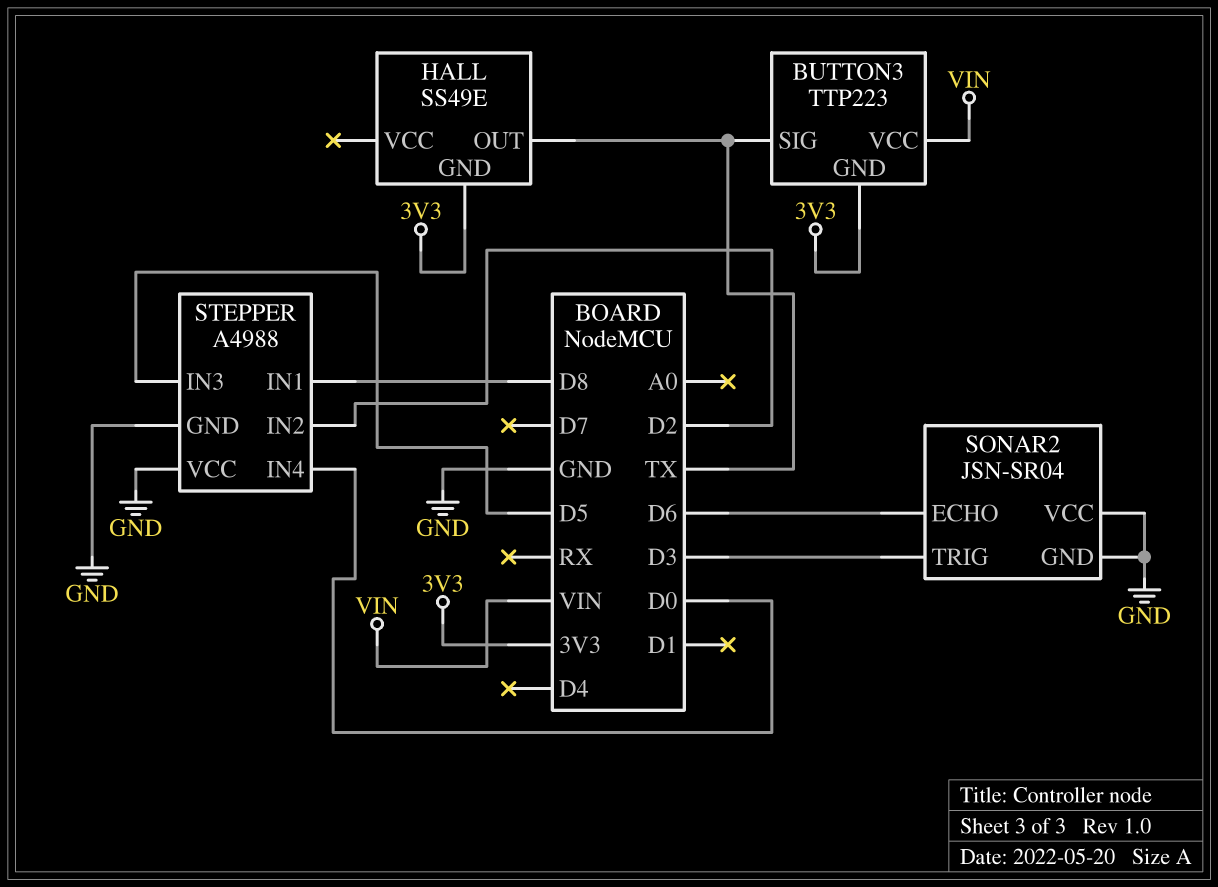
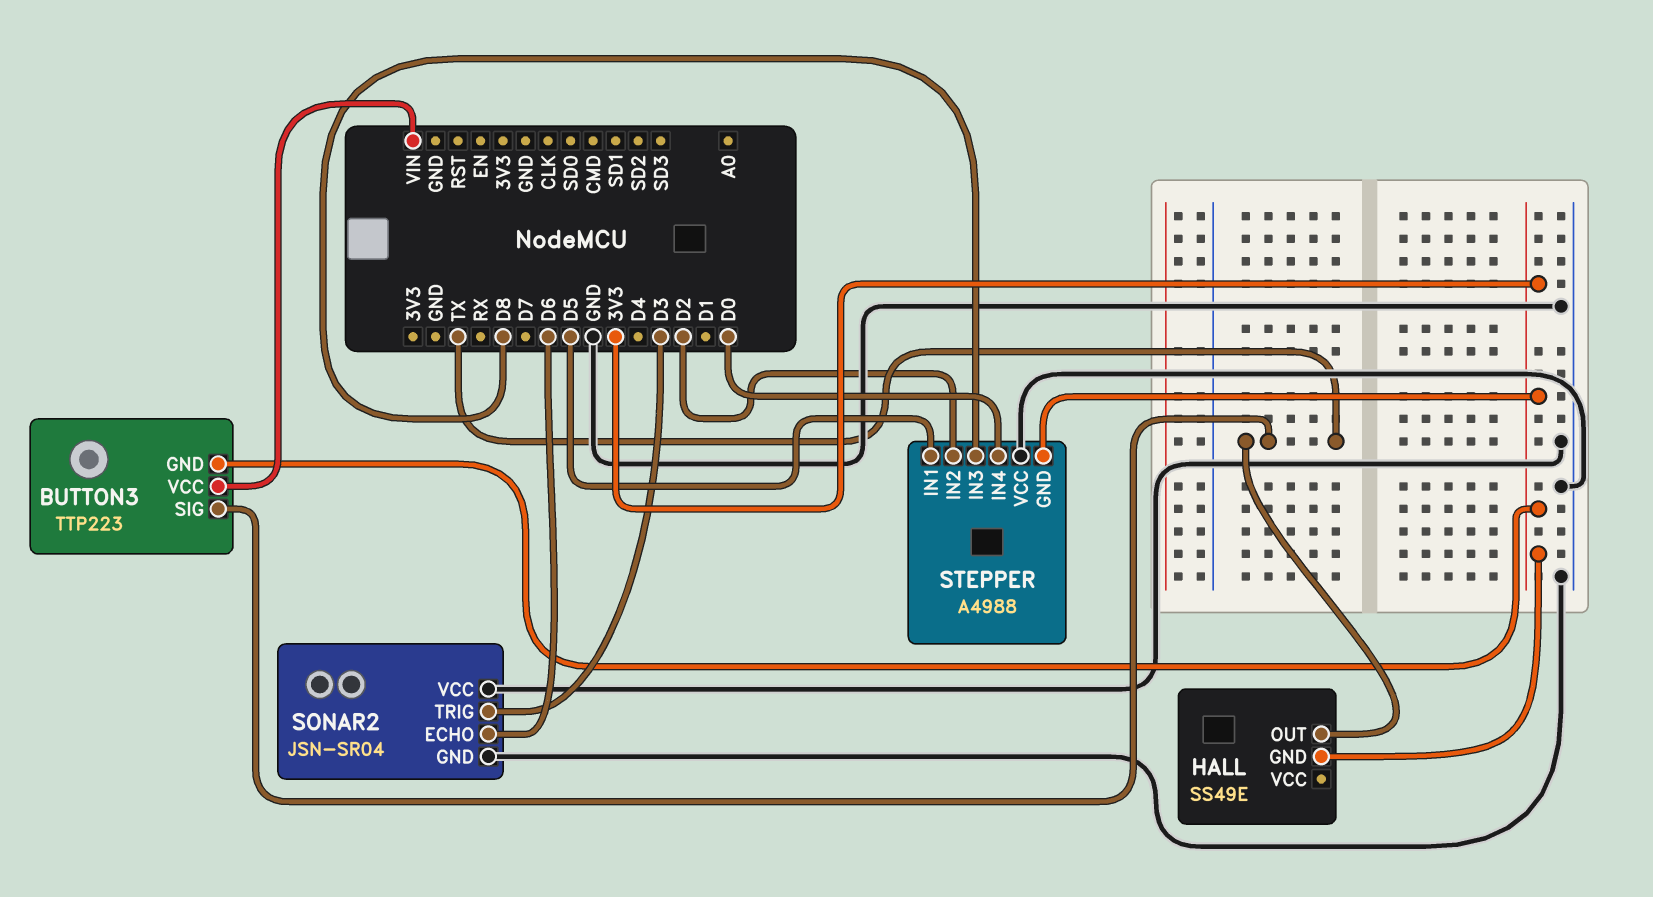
STEPPER pin GND: GND -> 3V3
STEPPER pin IN1: D8 -> D5
STEPPER pin IN3: D5 -> D8

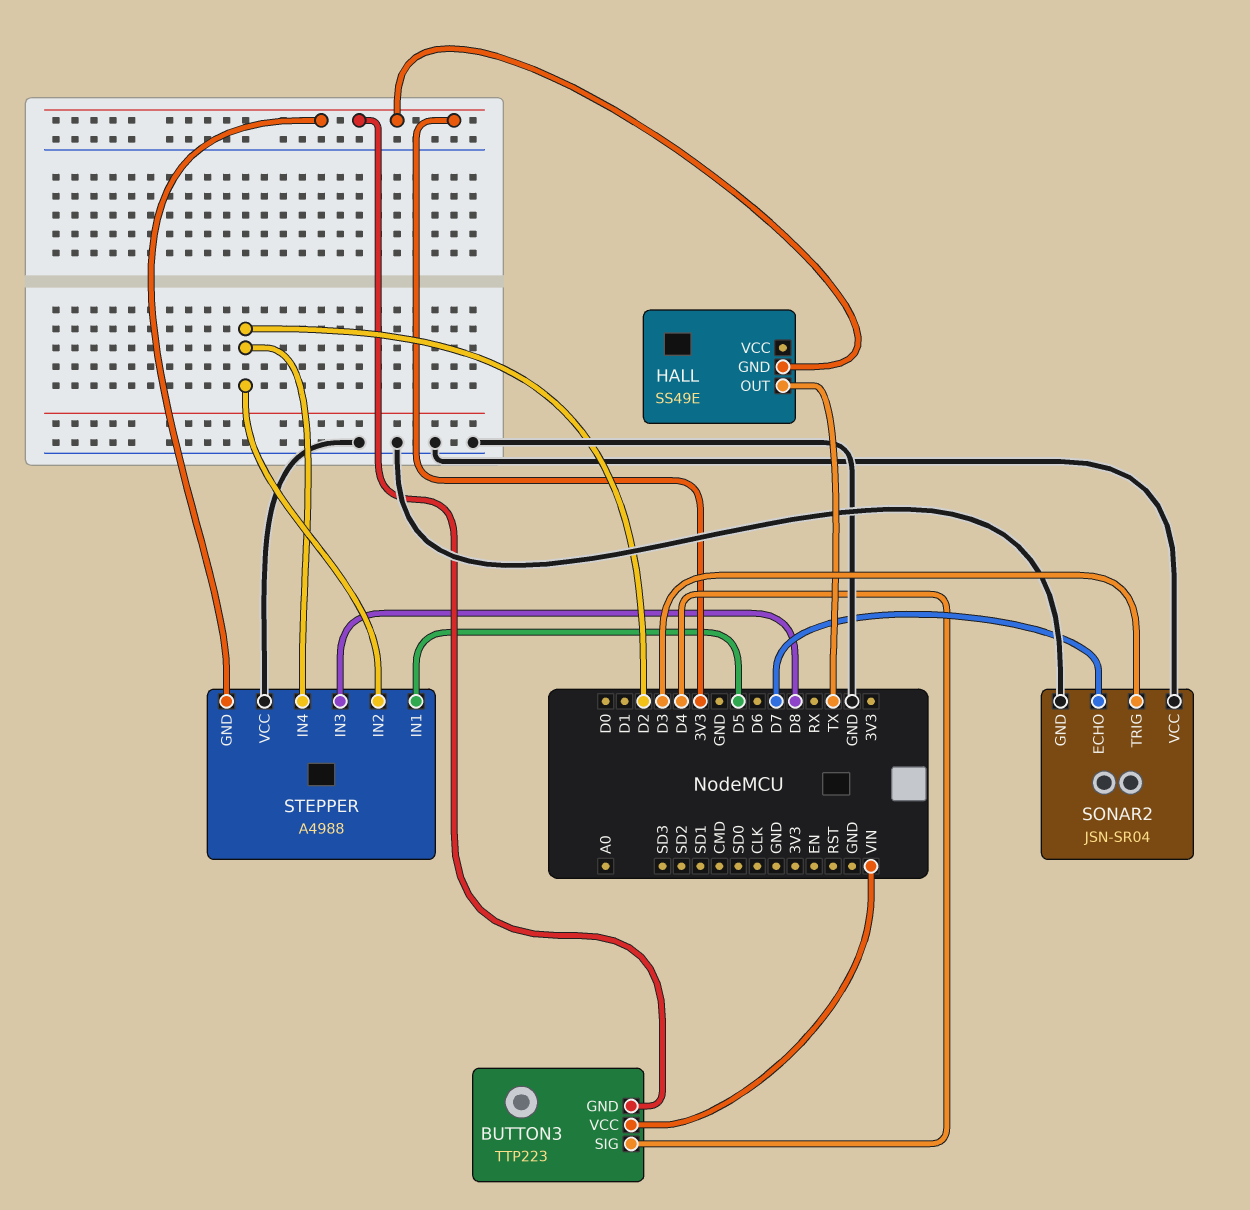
BUTTON3 pin SIG: TX -> D4
SONAR2 pin ECHO: D6 -> D7
STEPPER pin IN4: D0 -> D2

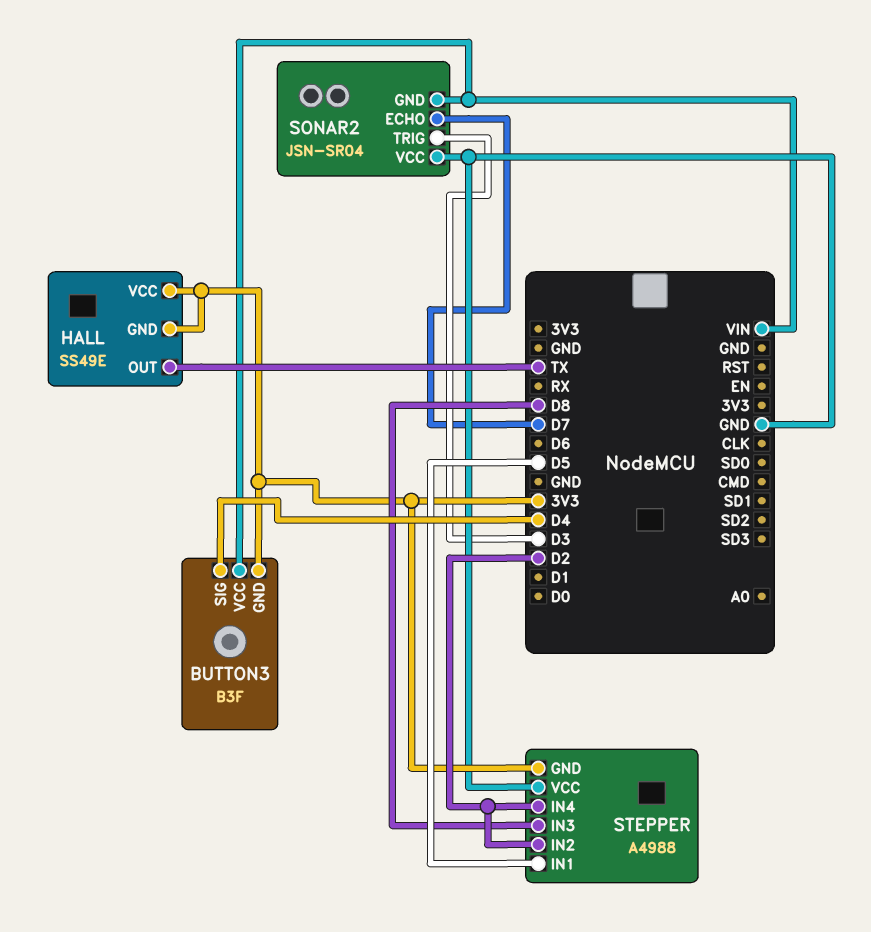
BUTTON3: TTP223 -> B3F
HALL pin VCC: none -> 3V3
SONAR2 pin GND: GND -> VIN

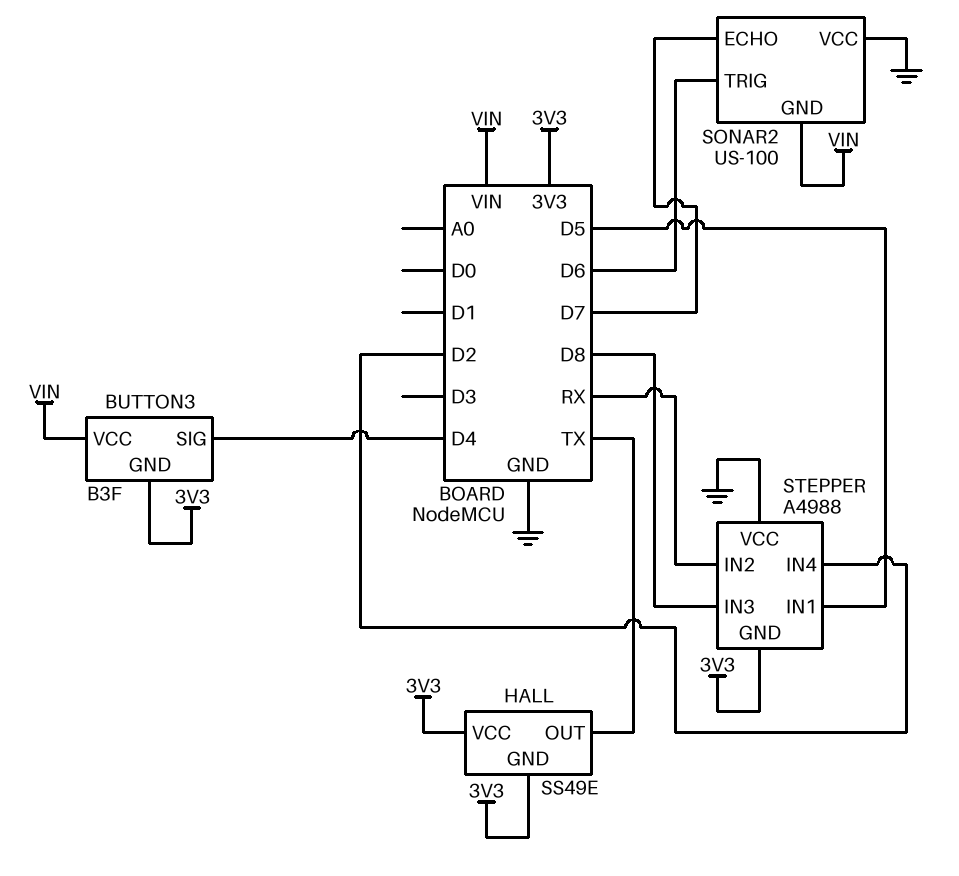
SONAR2: JSN-SR04 -> US-100
SONAR2 pin TRIG: D3 -> D6
STEPPER pin IN2: D2 -> RX

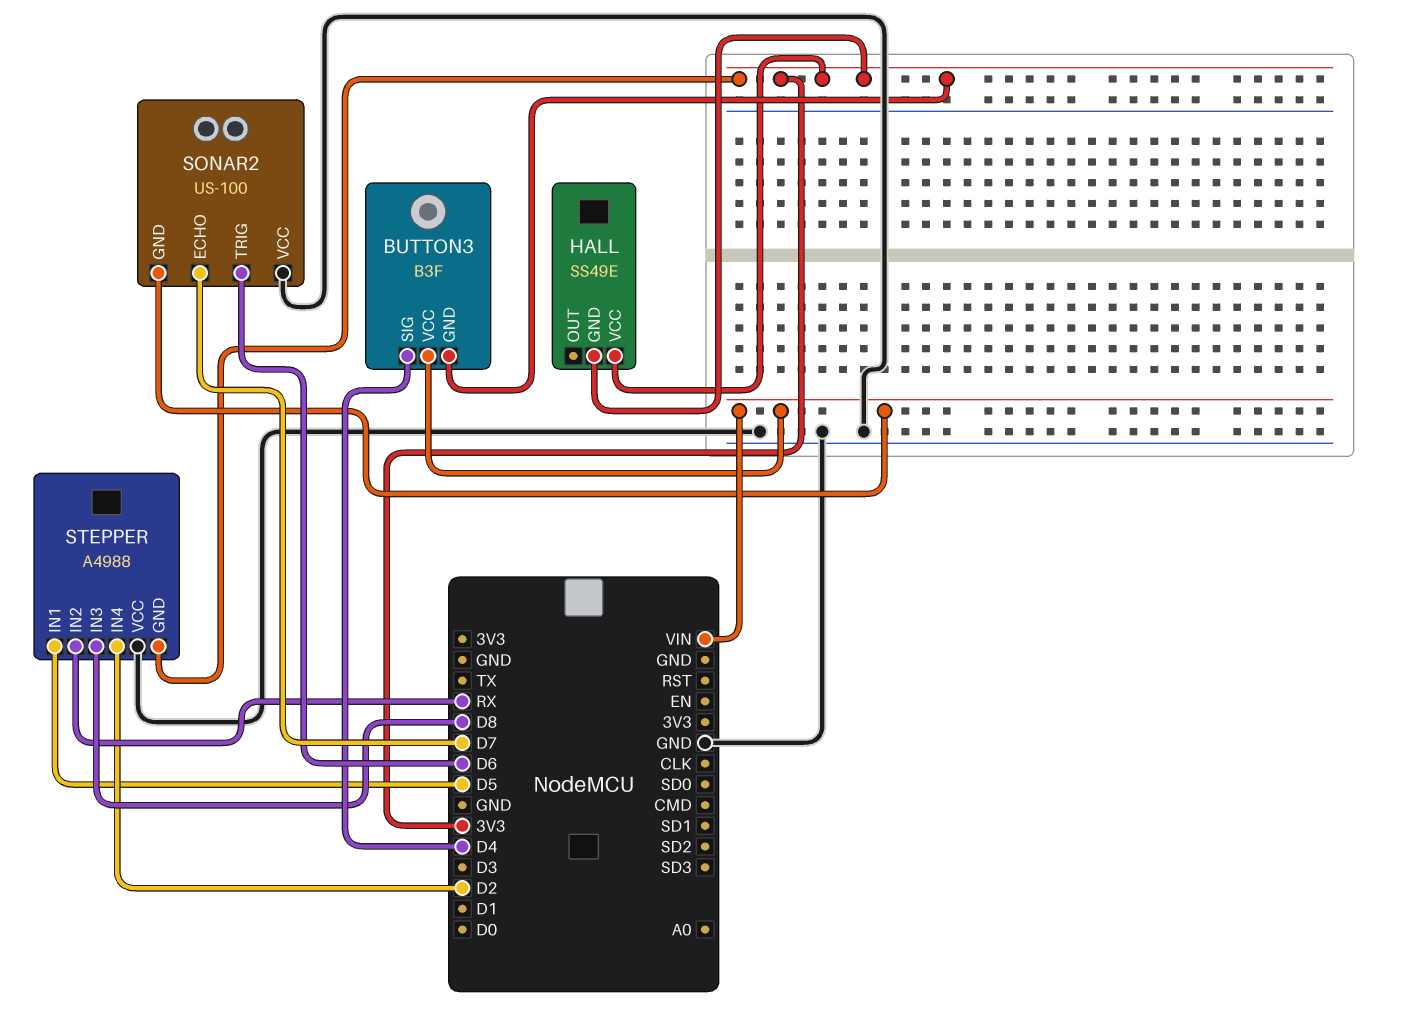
HALL pin OUT: TX -> none

